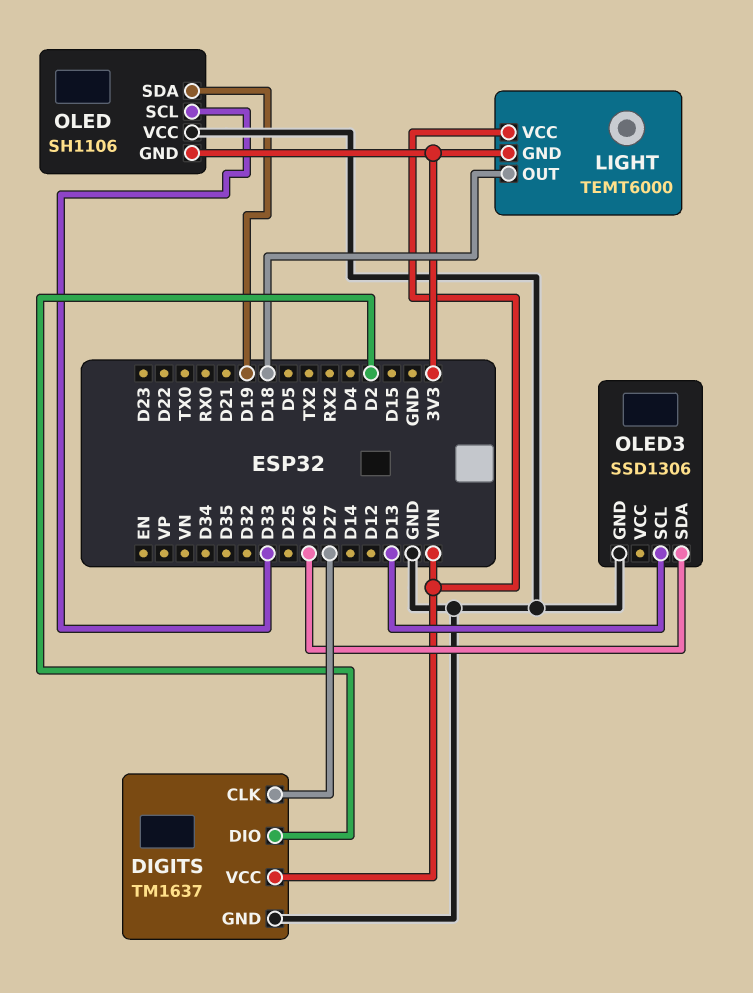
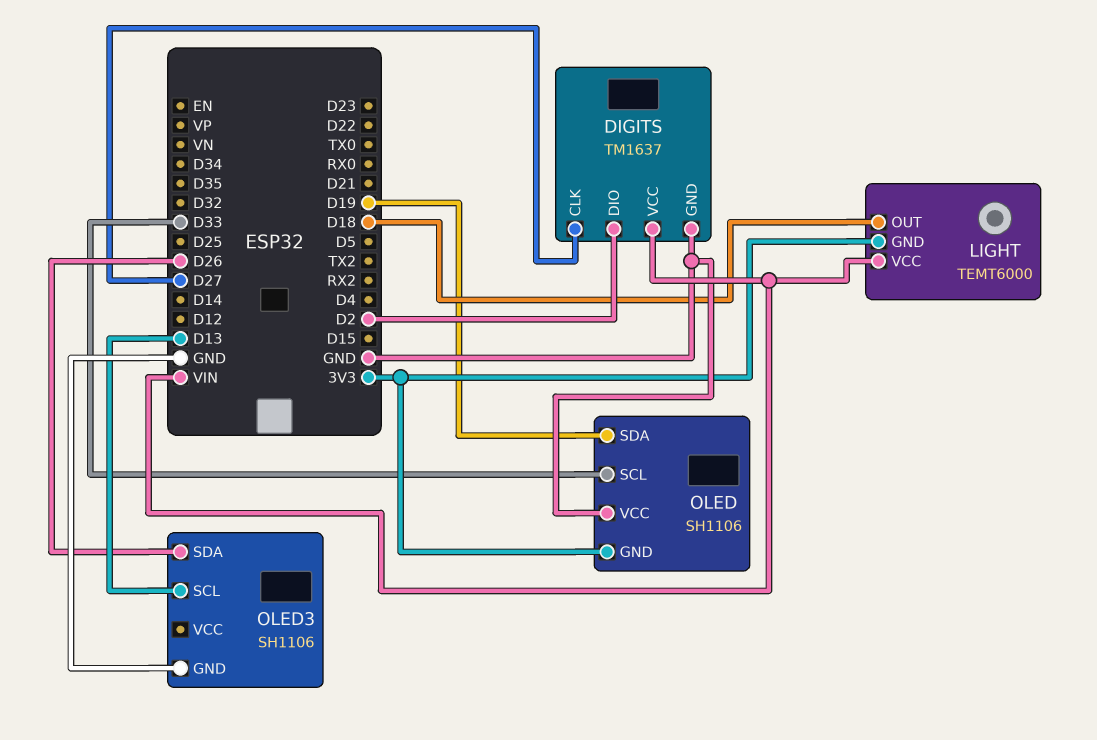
OLED3: SSD1306 -> SH1106

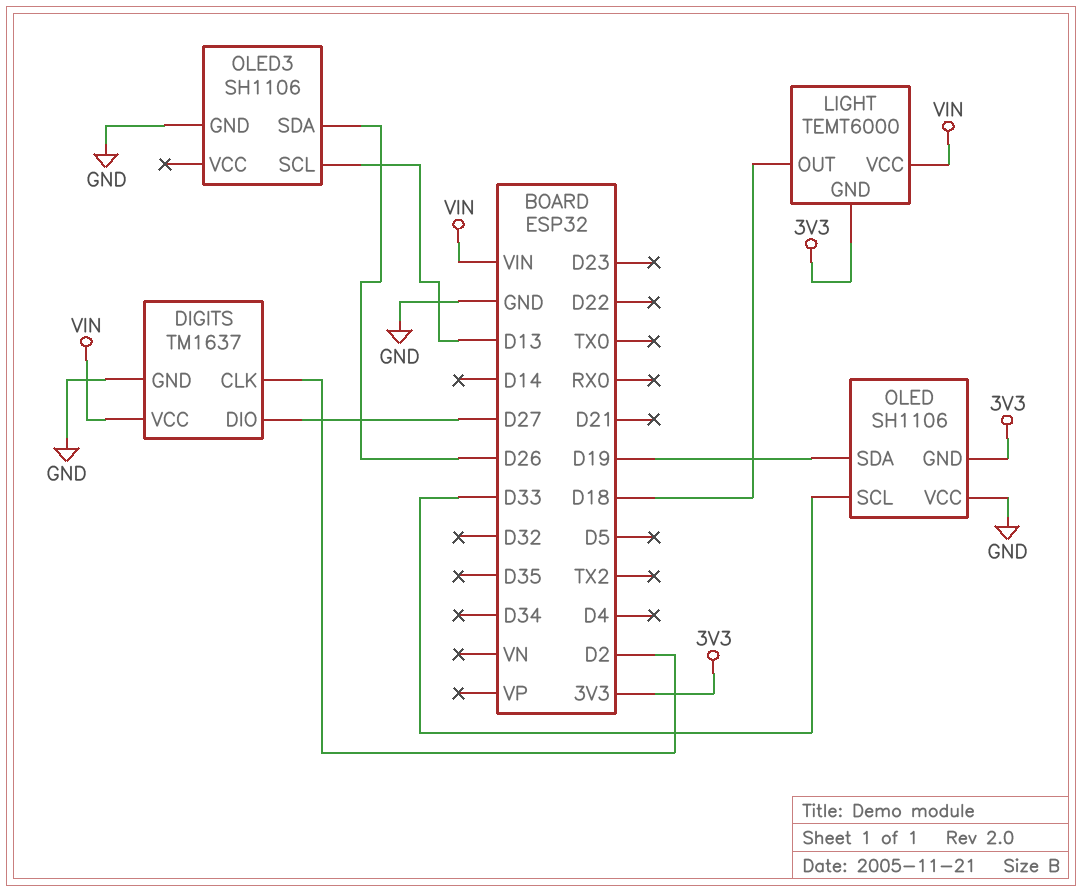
DIGITS pin CLK: D27 -> D2
DIGITS pin DIO: D2 -> D27

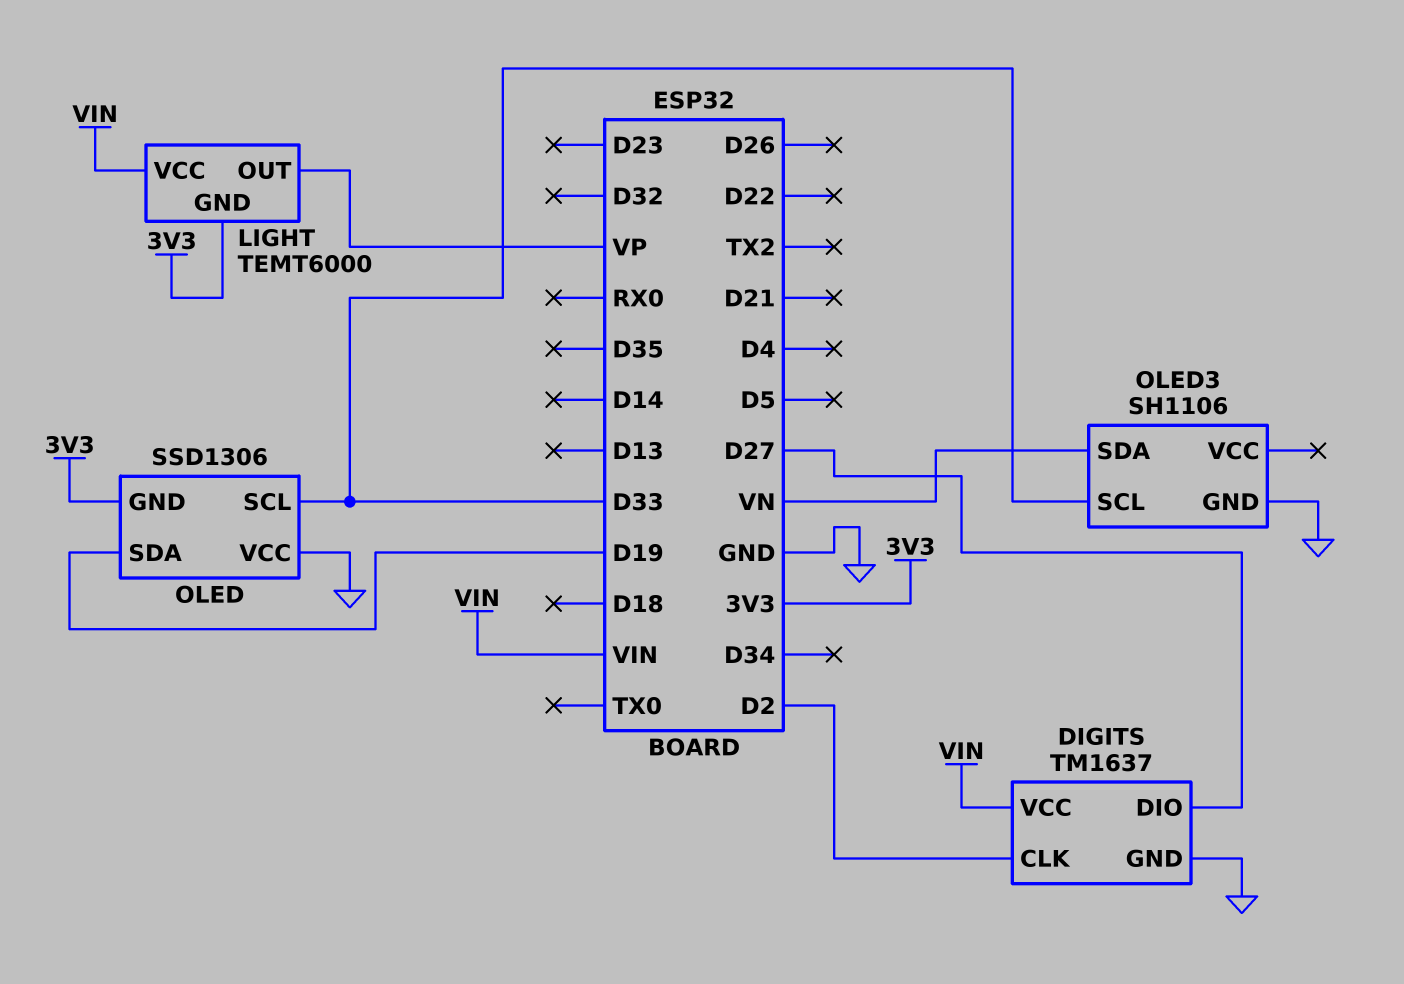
LIGHT pin OUT: D18 -> VP
OLED: SH1106 -> SSD1306
OLED3 pin SCL: D13 -> D33
OLED3 pin SDA: D26 -> VN

